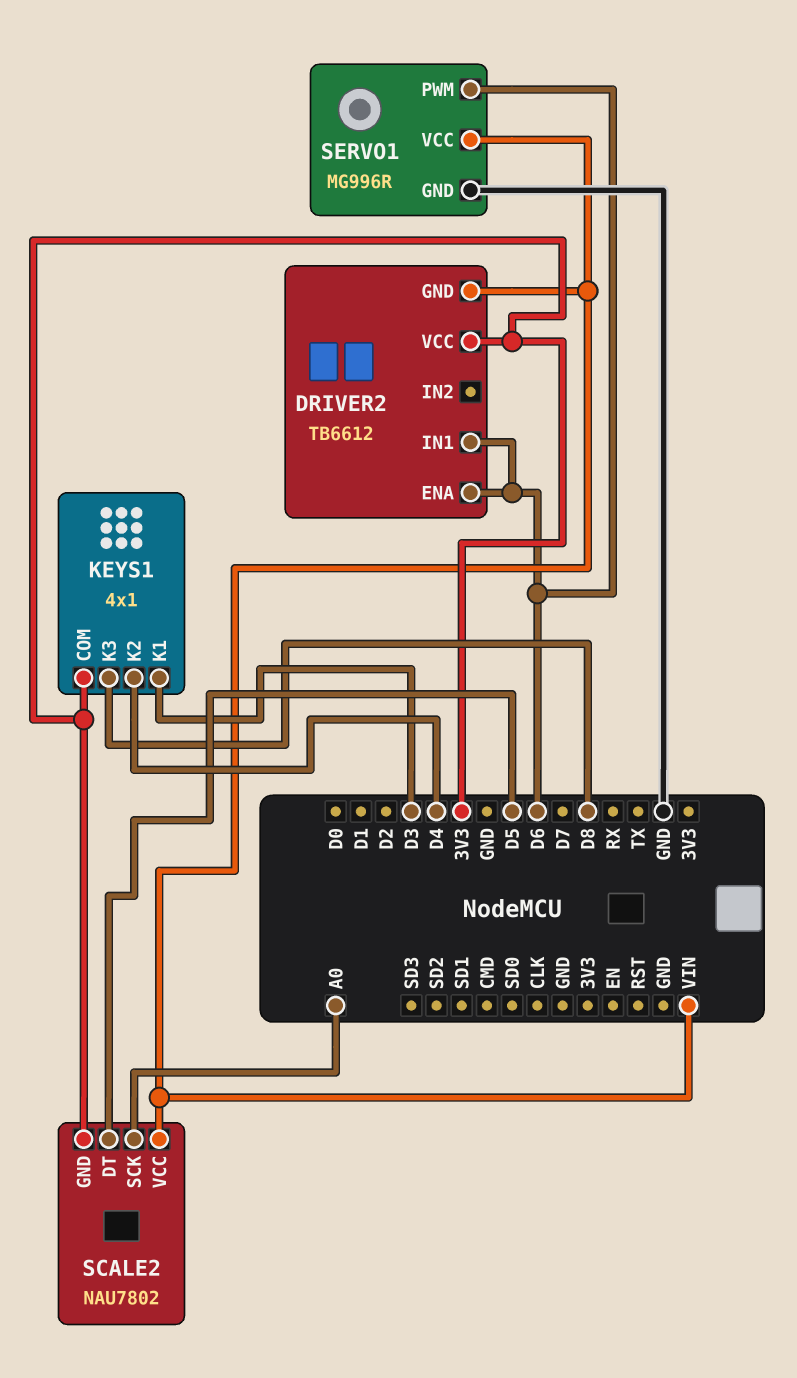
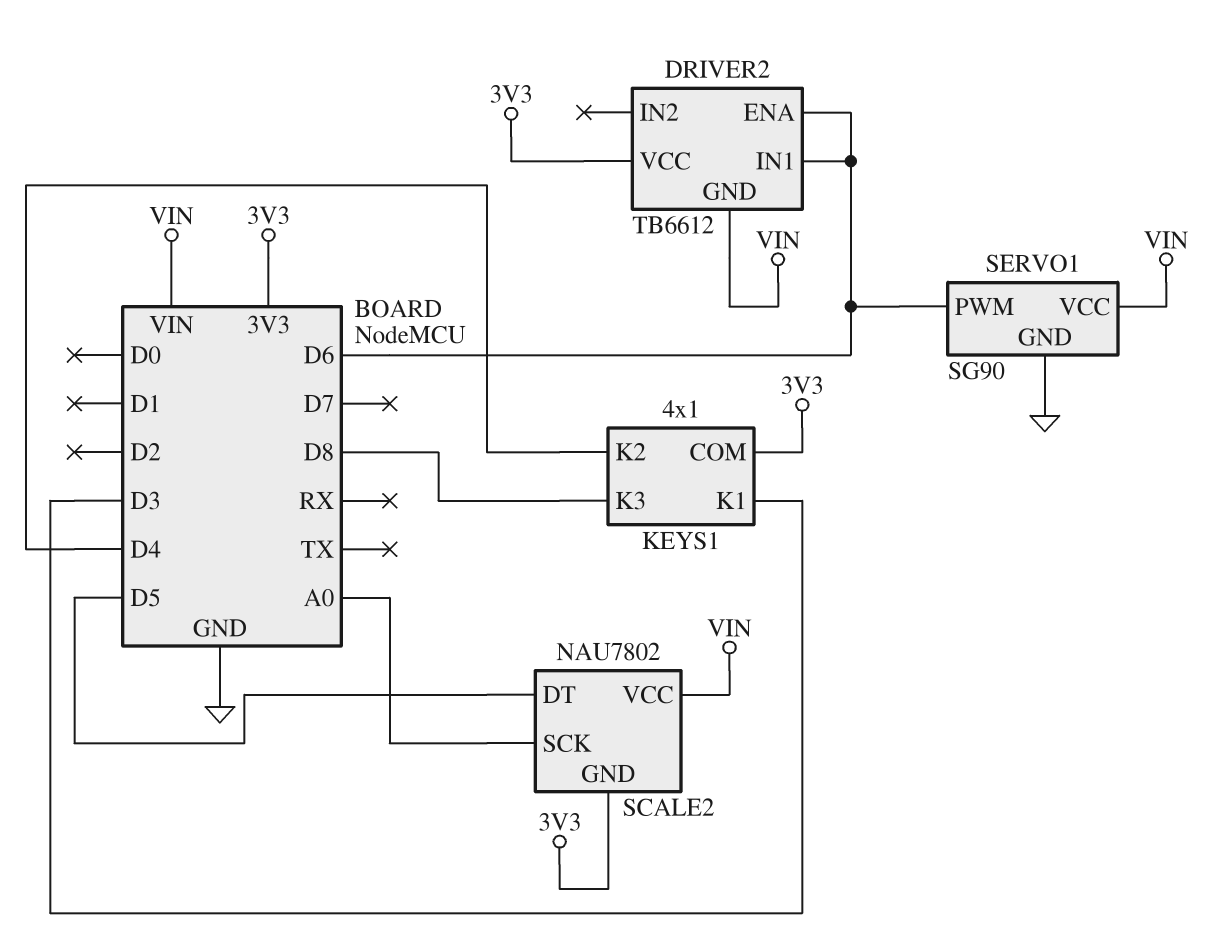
SERVO1: MG996R -> SG90

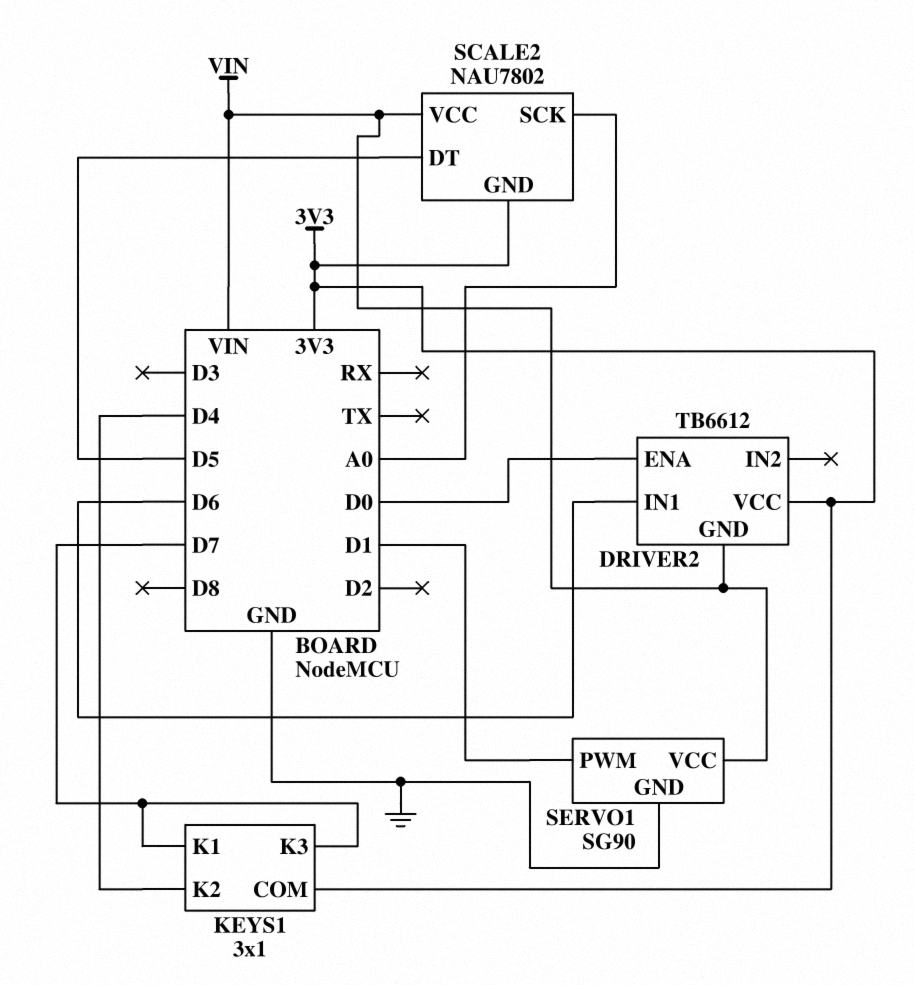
DRIVER2 pin ENA: D6 -> D0
KEYS1: 4x1 -> 3x1
KEYS1 pin K1: D3 -> D7
KEYS1 pin K3: D8 -> D7
SERVO1 pin PWM: D6 -> D1

